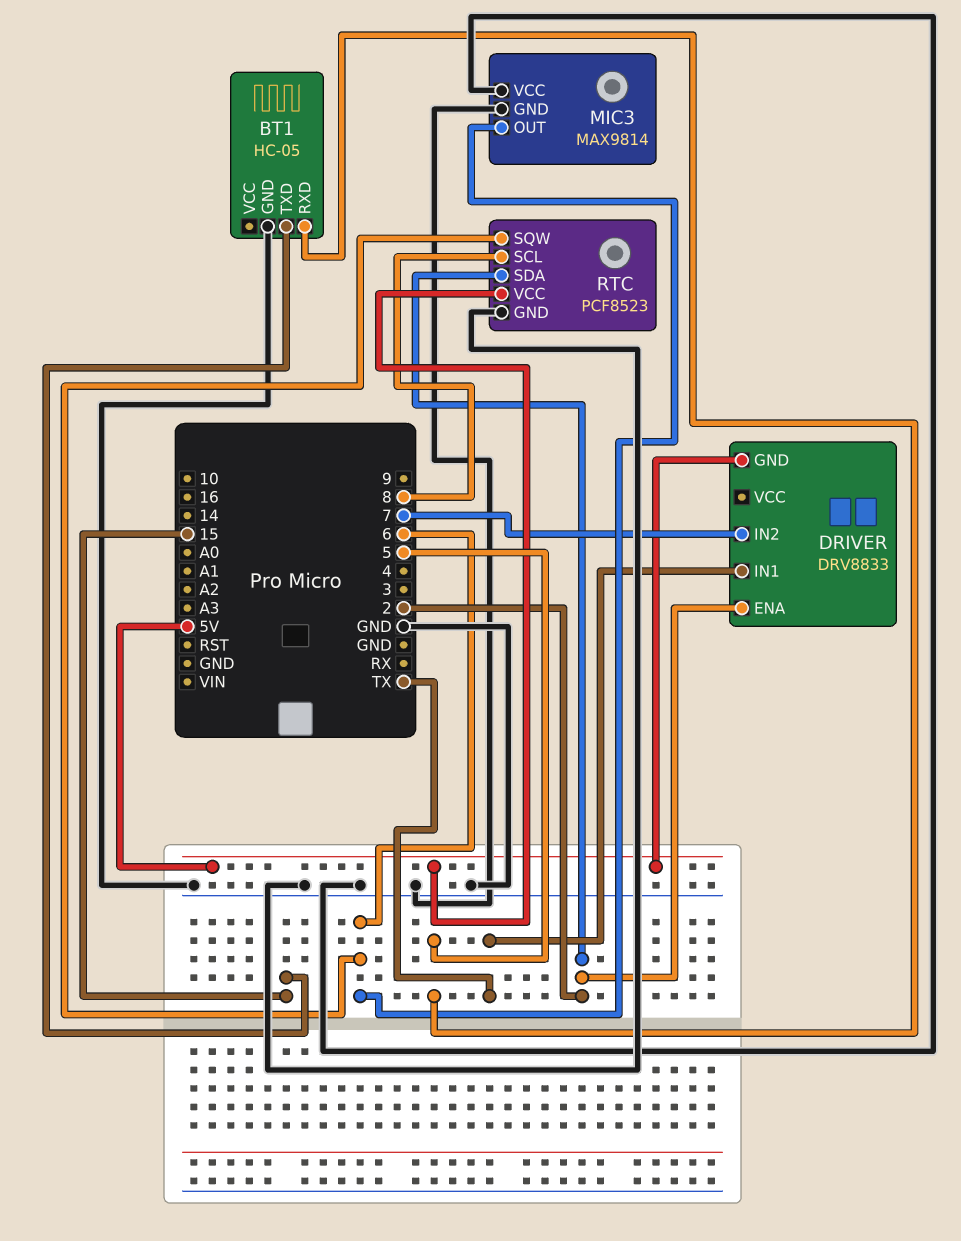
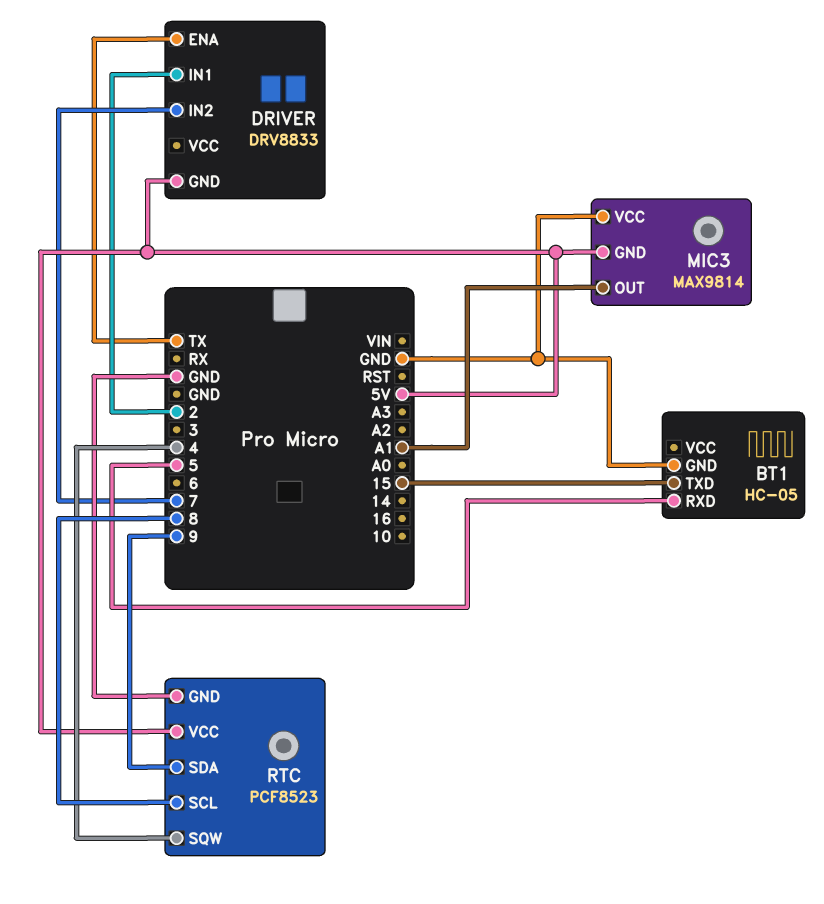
DRIVER pin ENA: 2 -> TX
DRIVER pin IN1: TX -> 2
MIC3 pin GND: GND -> 5V
MIC3 pin OUT: 6 -> A1
RTC pin SDA: 2 -> 9
RTC pin SQW: 6 -> 4

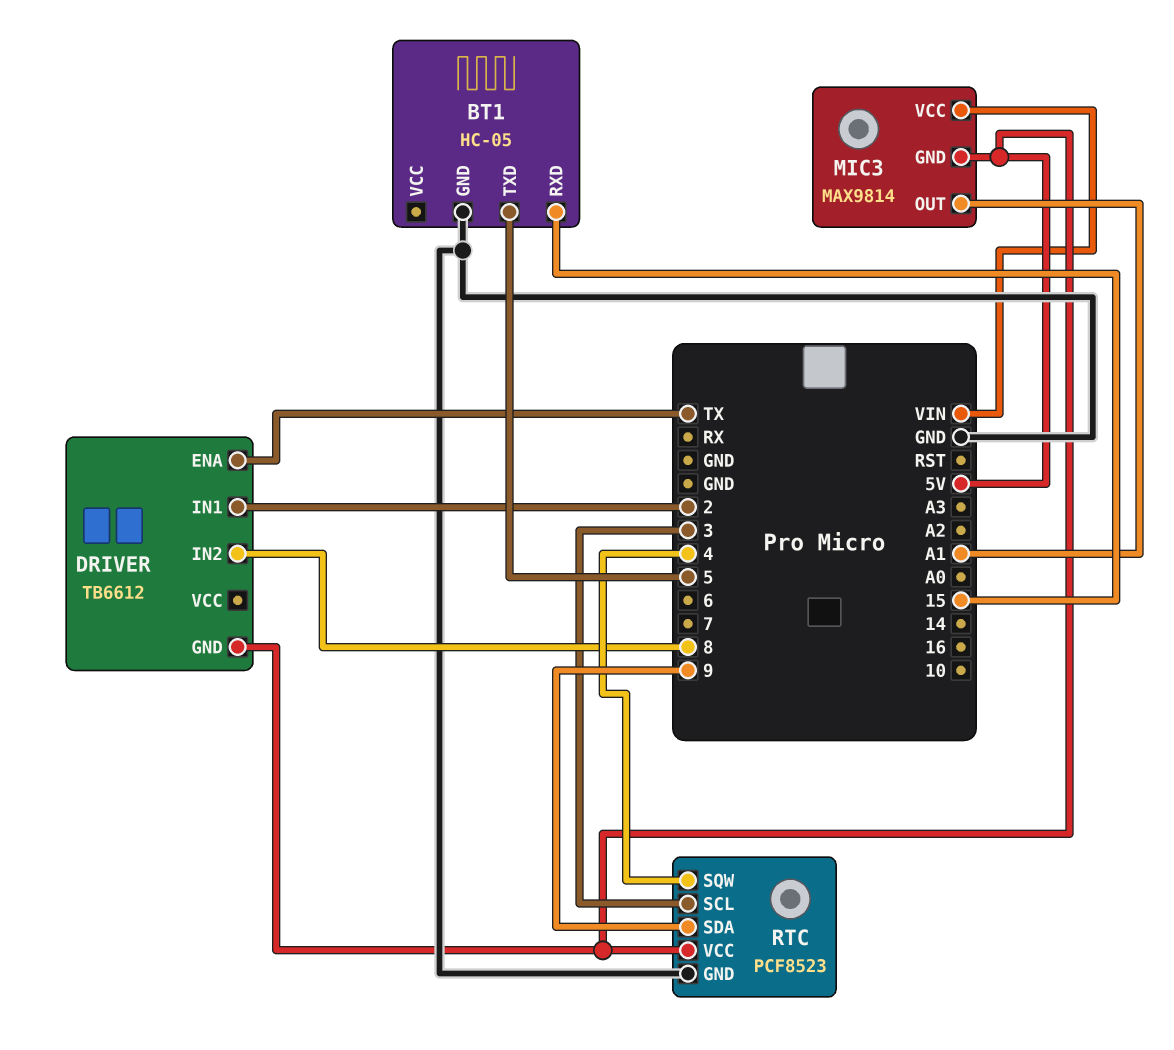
BT1 pin RXD: 5 -> 15
BT1 pin TXD: 15 -> 5
DRIVER: DRV8833 -> TB6612
DRIVER pin IN2: 7 -> 8
MIC3 pin VCC: GND -> VIN
RTC pin SCL: 8 -> 3

